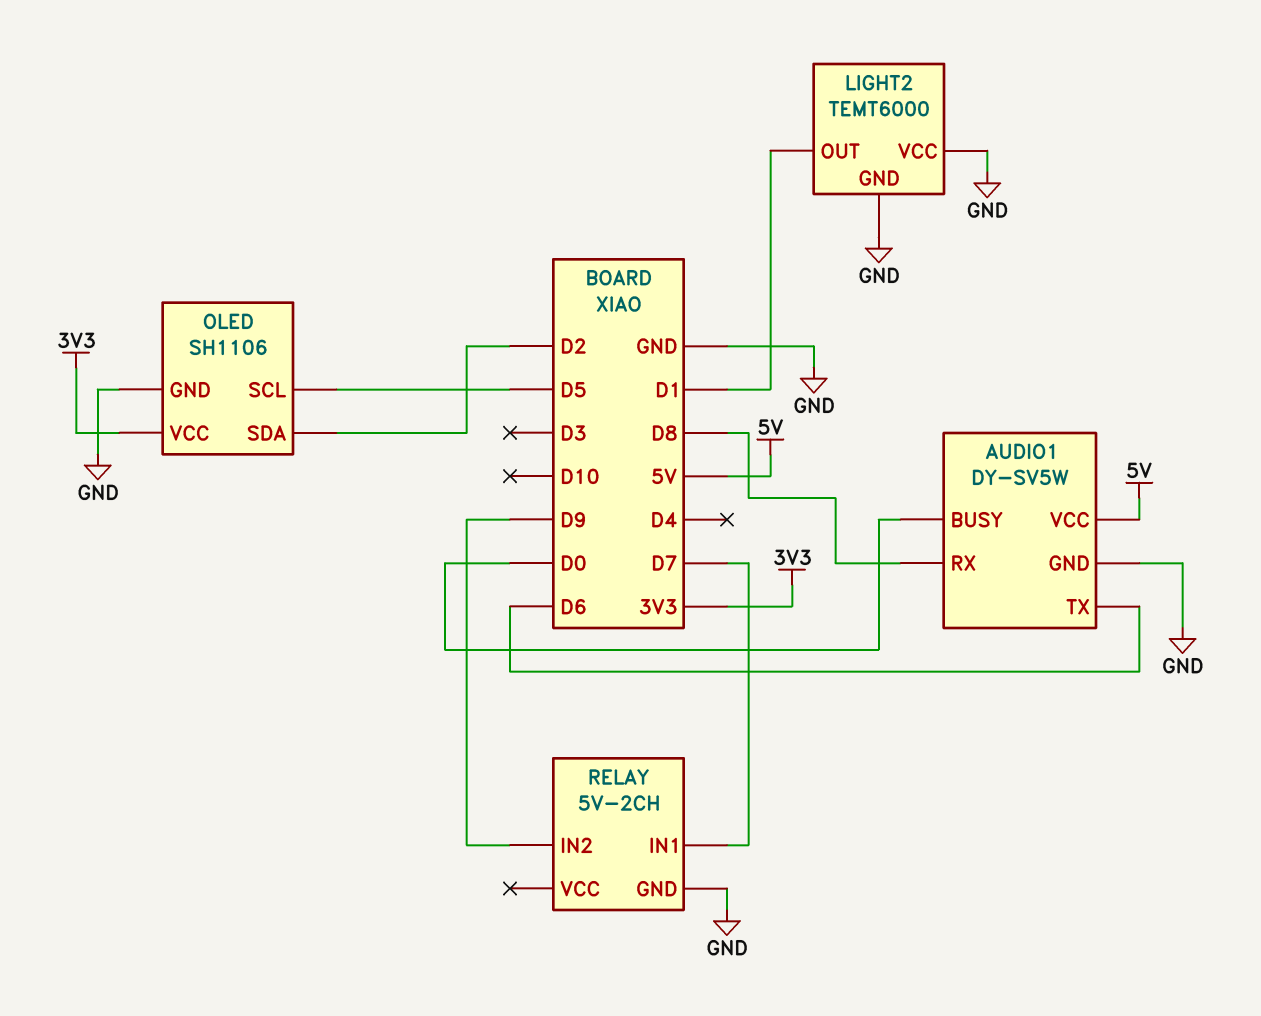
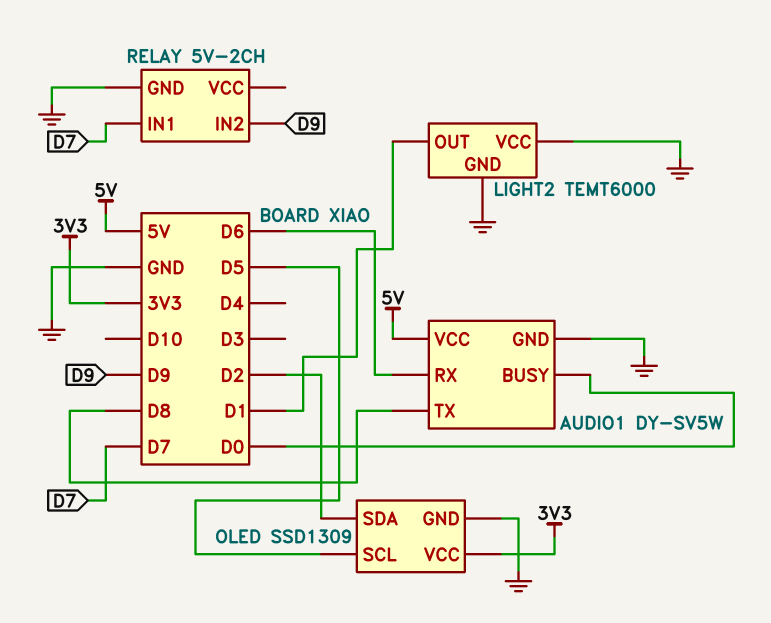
AUDIO1 pin RX: D8 -> D6
AUDIO1 pin TX: D6 -> D8
OLED: SH1106 -> SSD1309

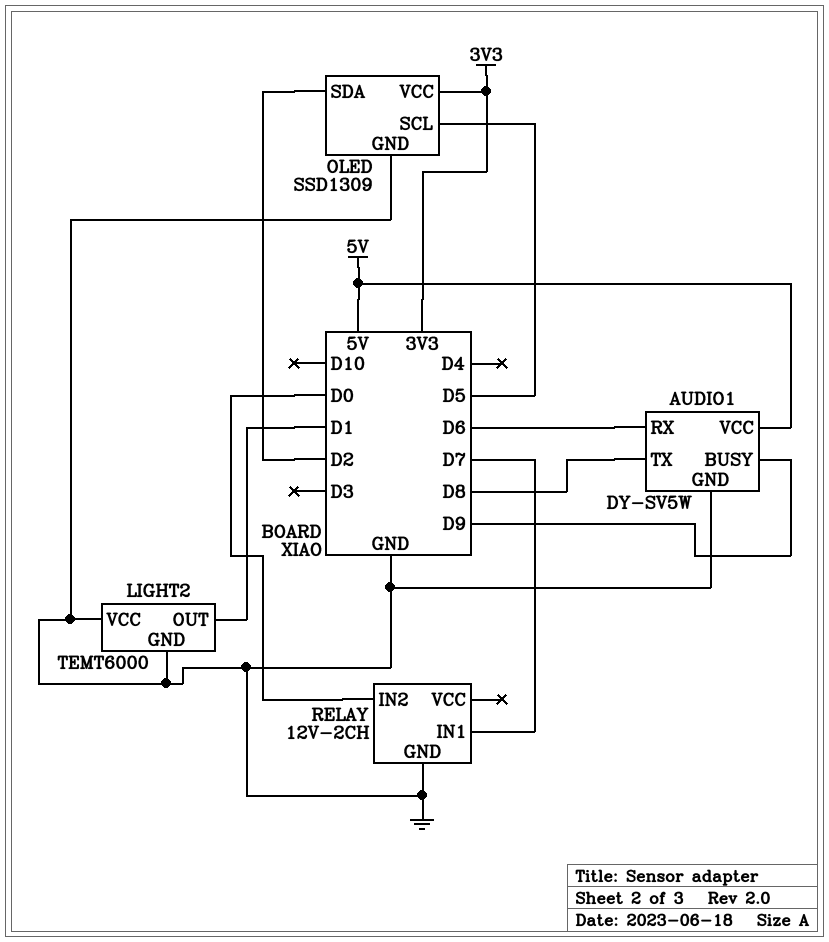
AUDIO1 pin BUSY: D0 -> D9
RELAY: 5V-2CH -> 12V-2CH
RELAY pin IN2: D9 -> D0

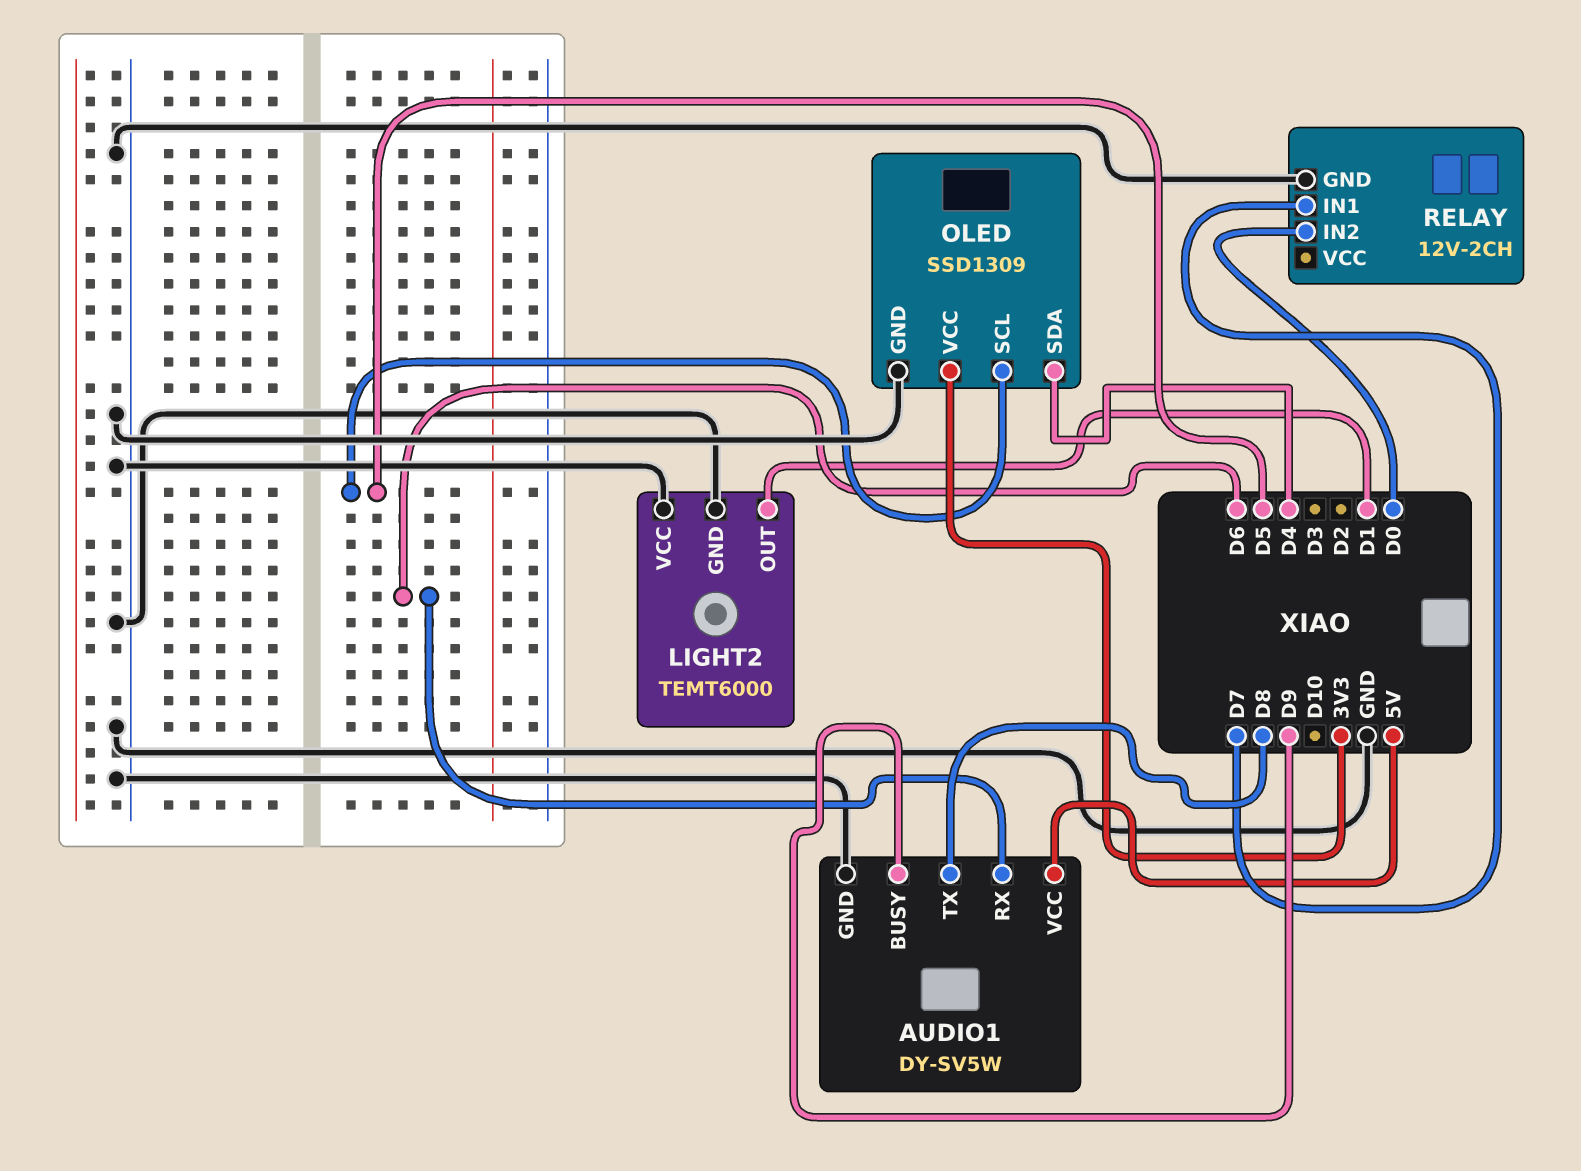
OLED pin SDA: D2 -> D4

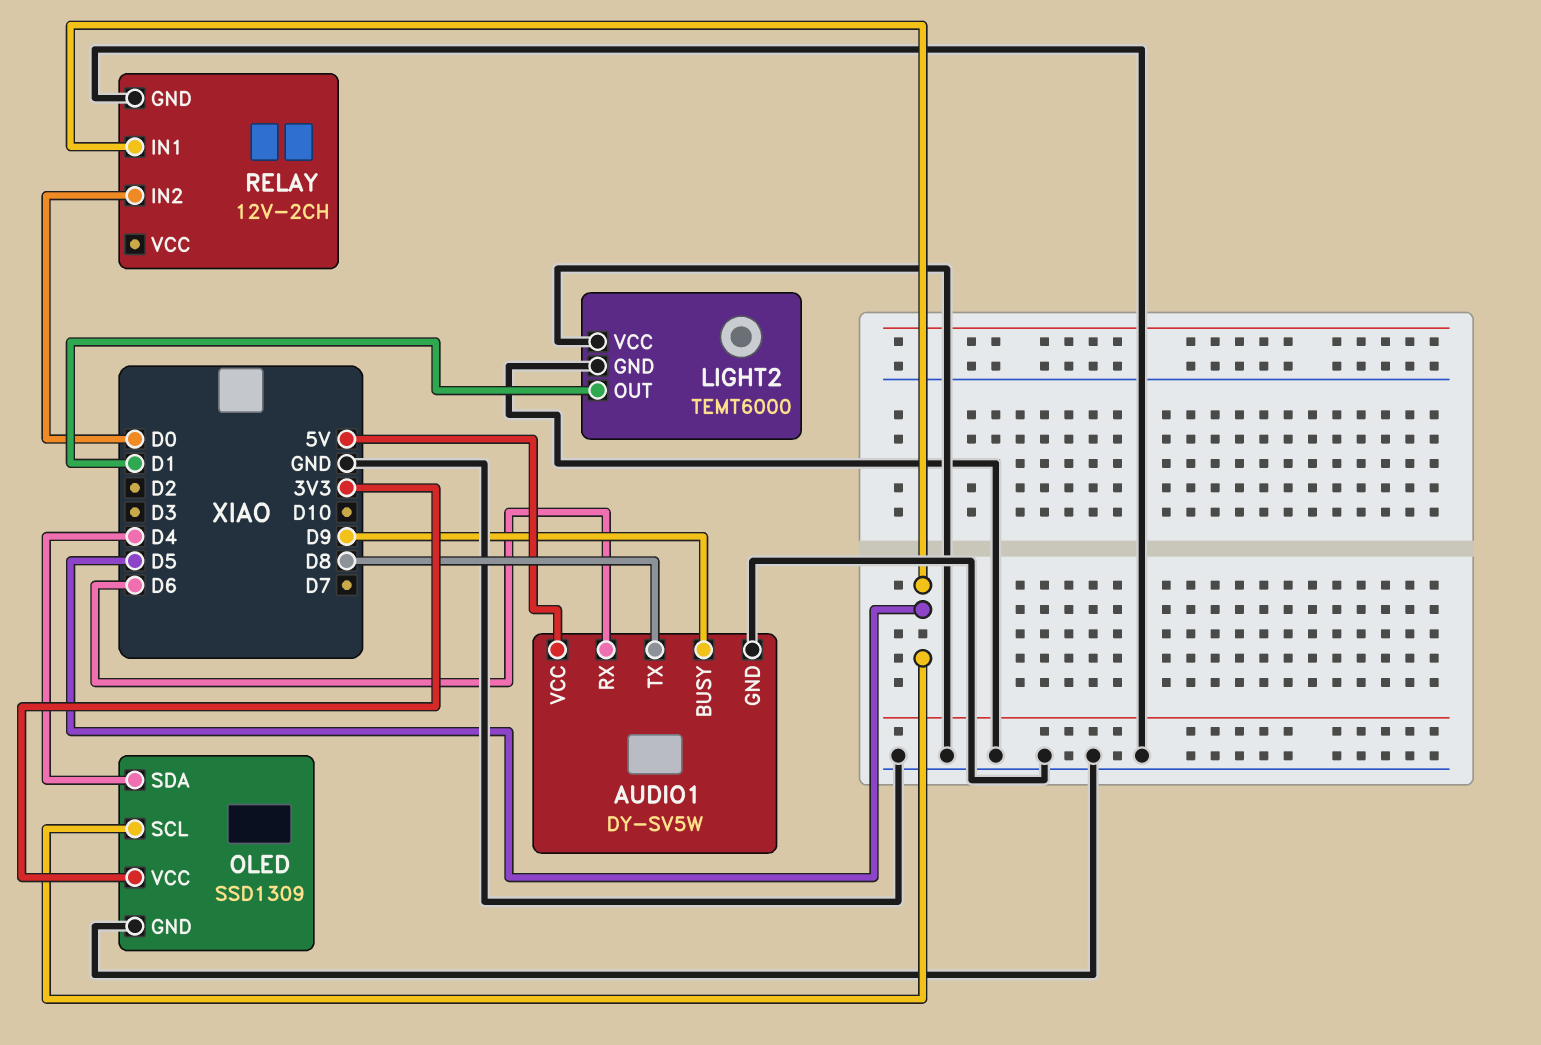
RELAY pin IN1: D7 -> D5

